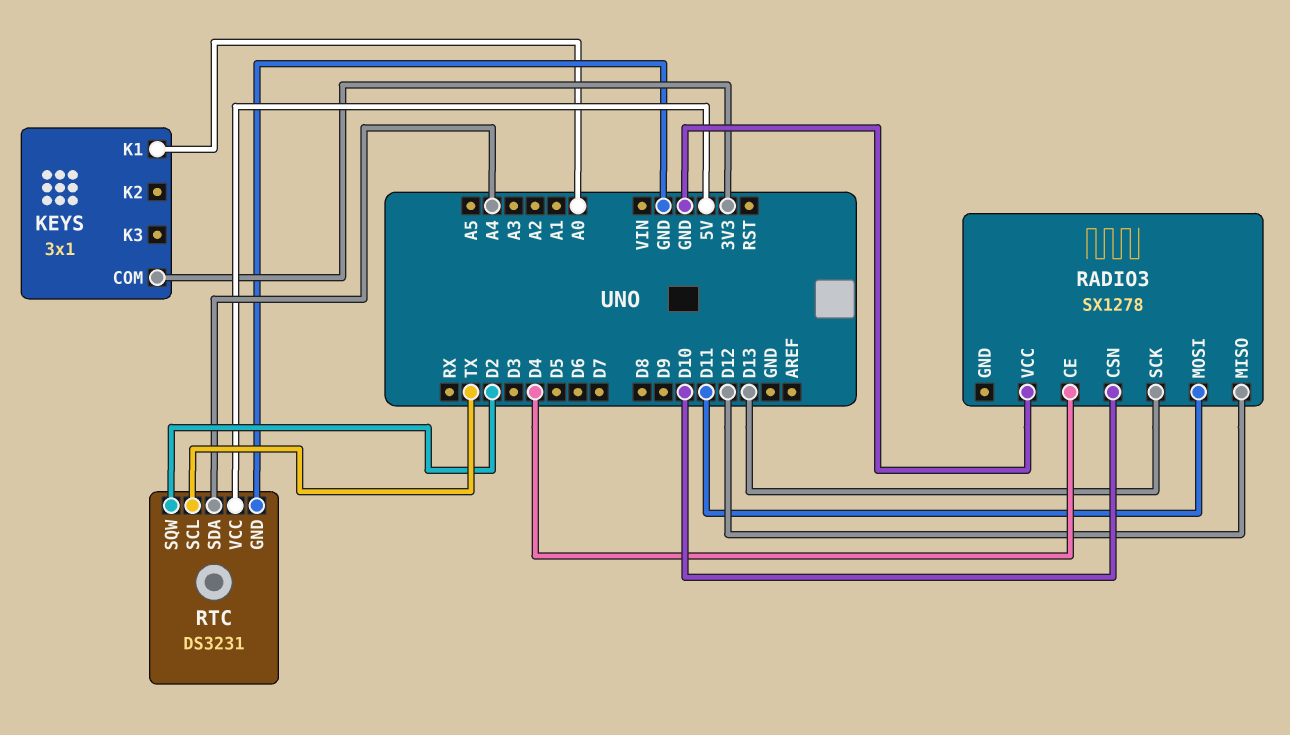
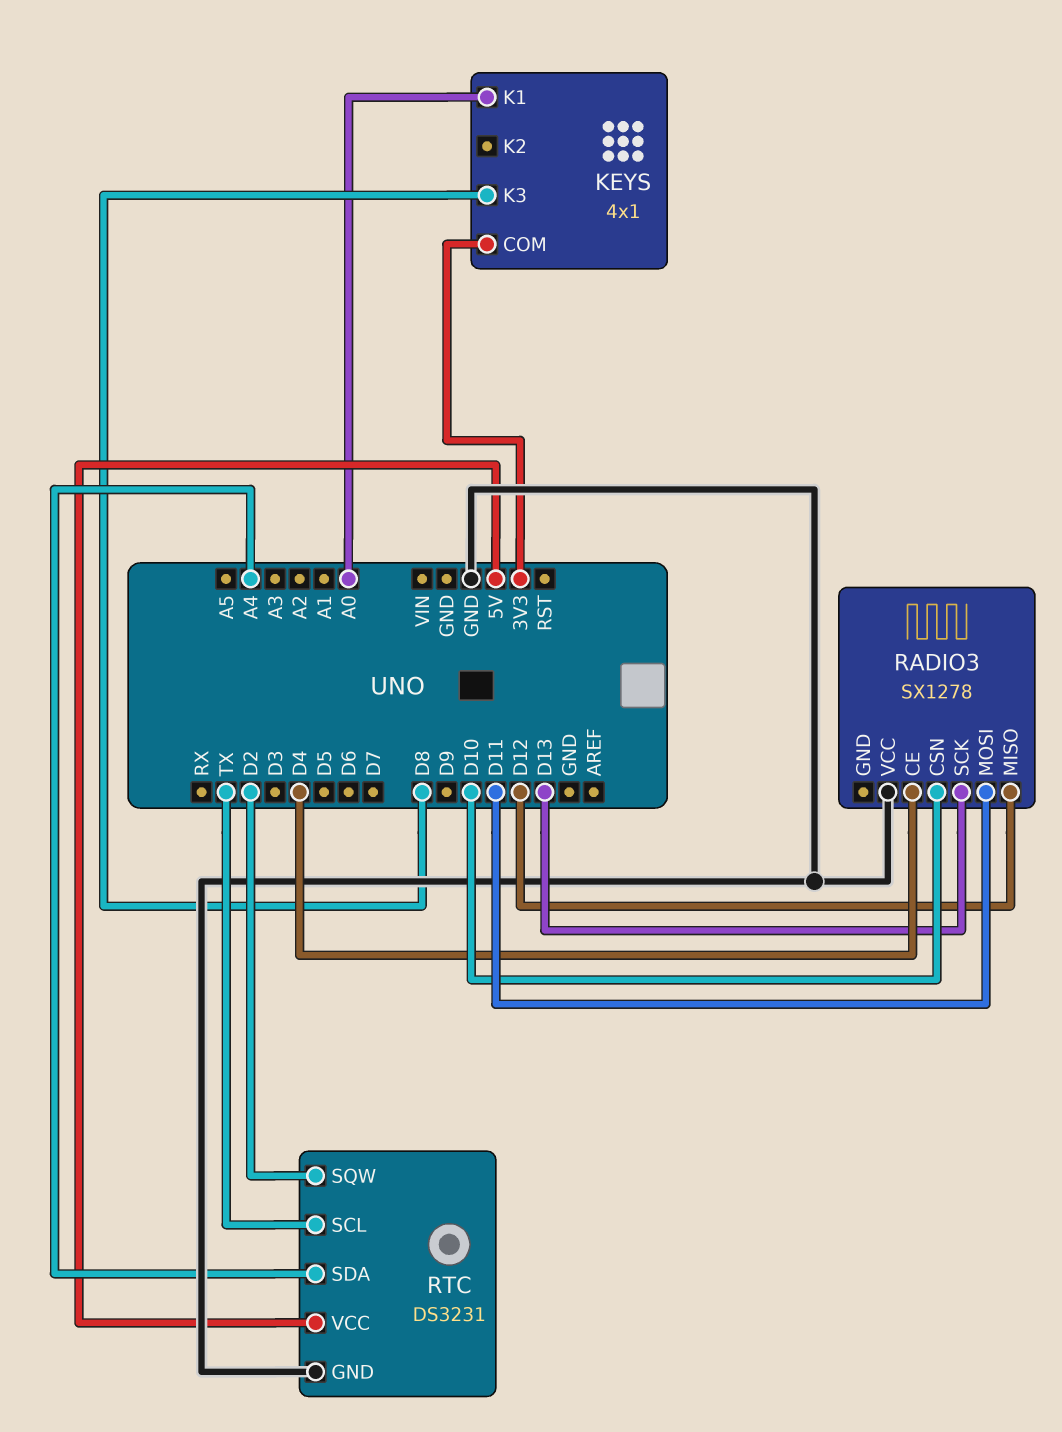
KEYS: 3x1 -> 4x1
KEYS pin K3: none -> D8

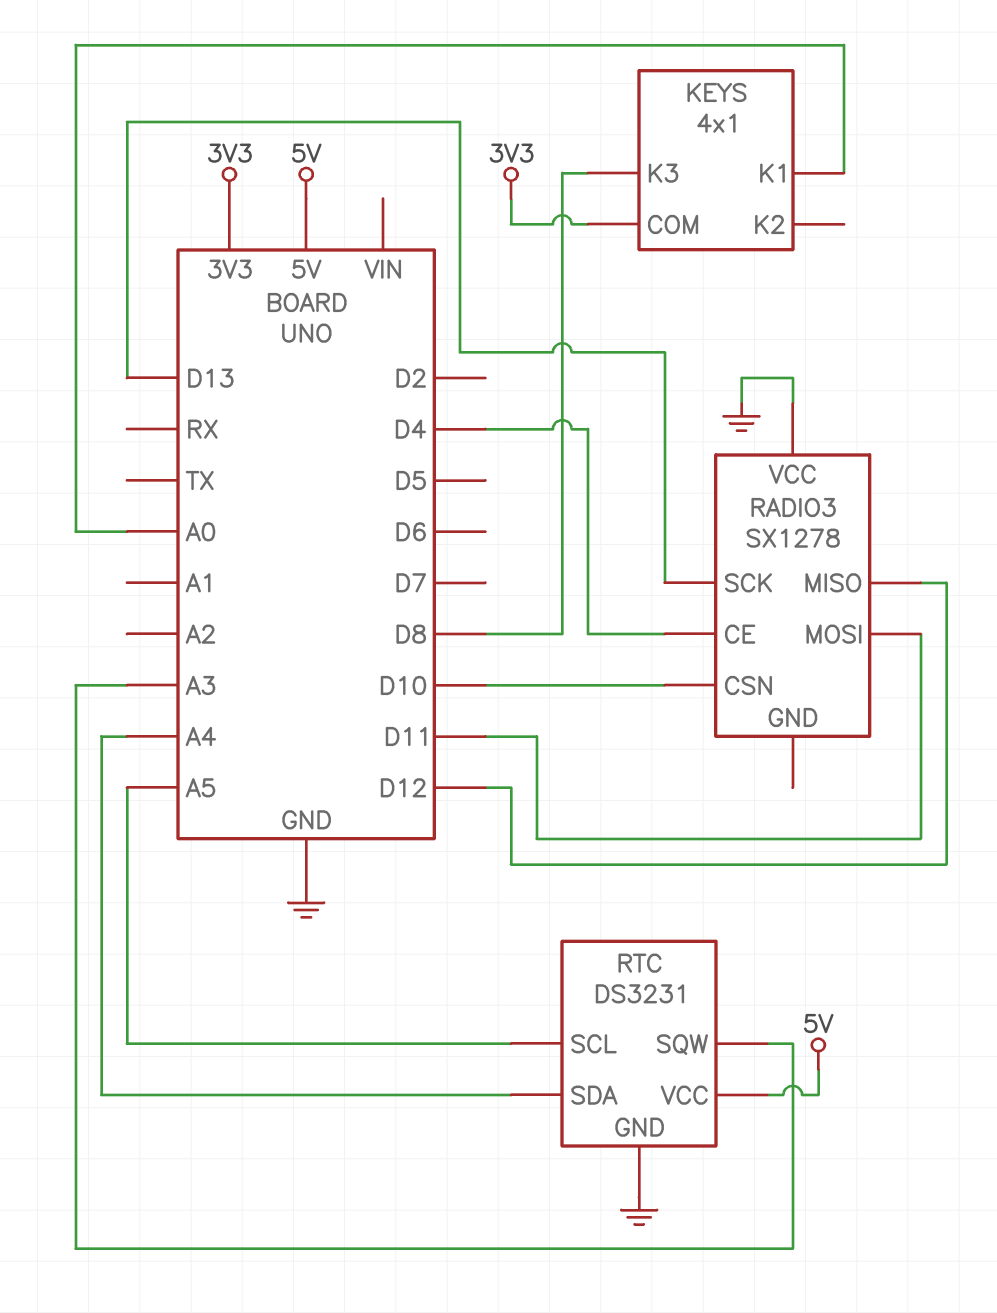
RTC pin SCL: TX -> A5
RTC pin SQW: D2 -> A3

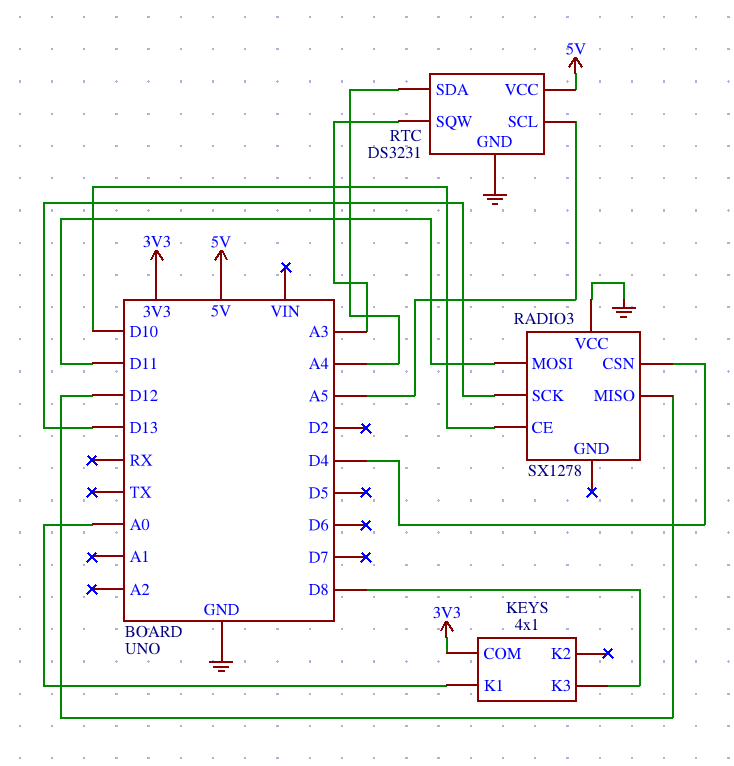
RADIO3 pin CE: D4 -> D10
RADIO3 pin CSN: D10 -> D4

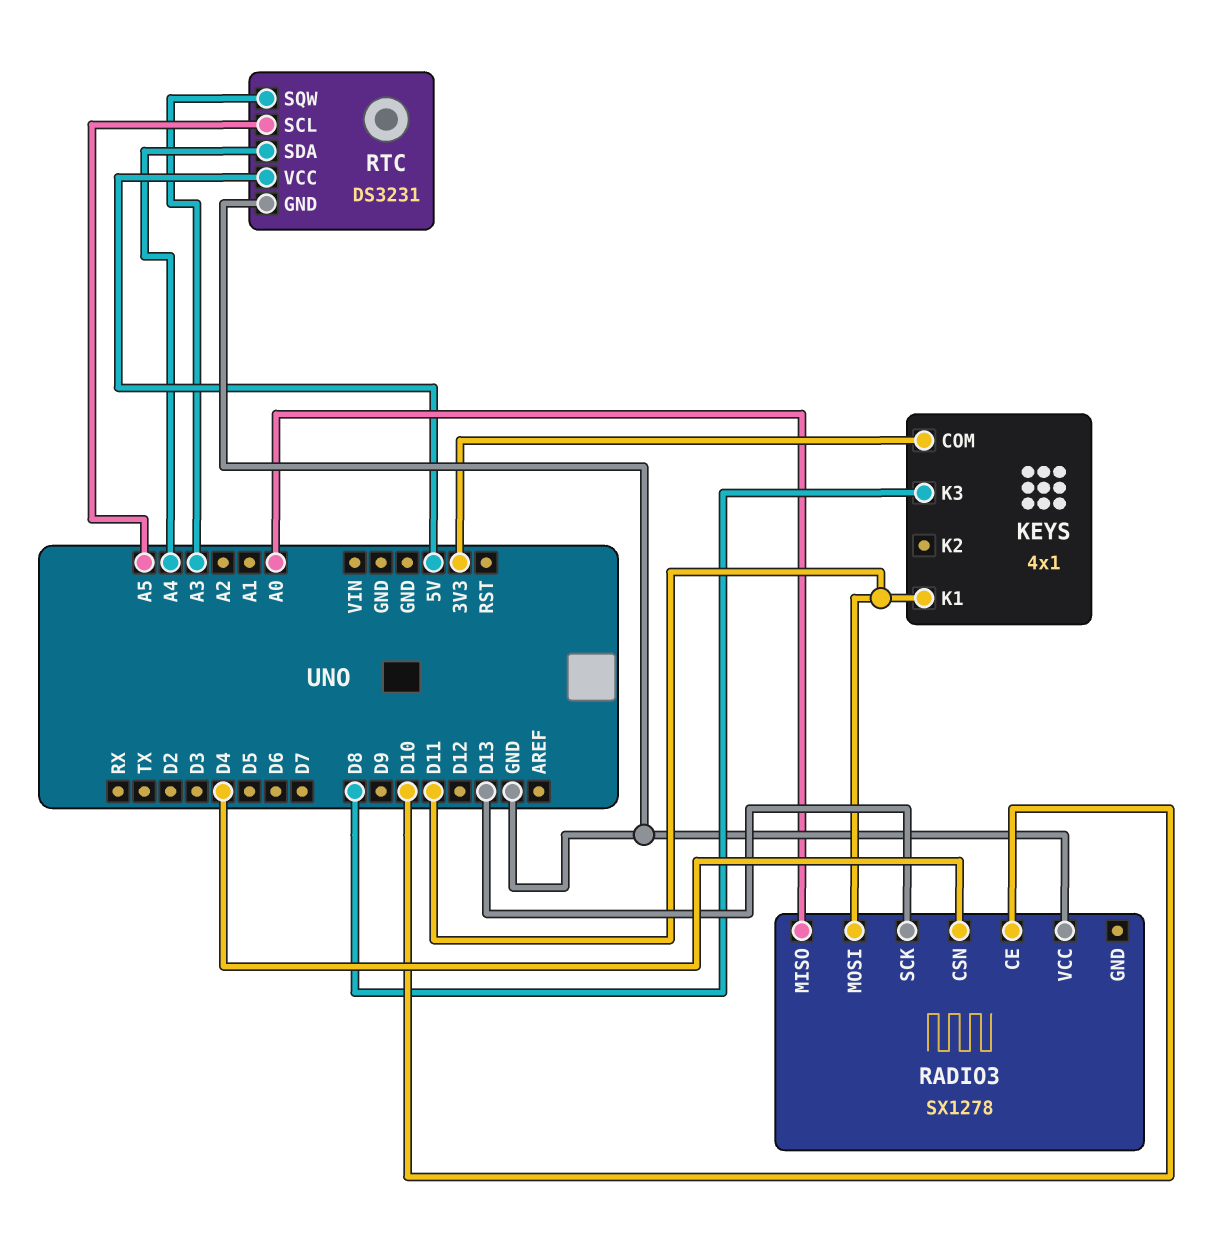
KEYS pin K1: A0 -> D11
RADIO3 pin MISO: D12 -> A0

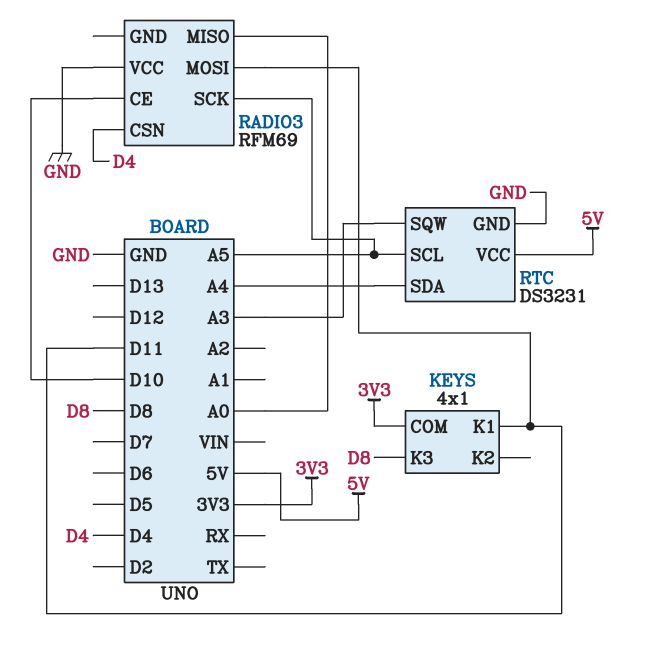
RADIO3: SX1278 -> RFM69
RADIO3 pin SCK: D13 -> A5

